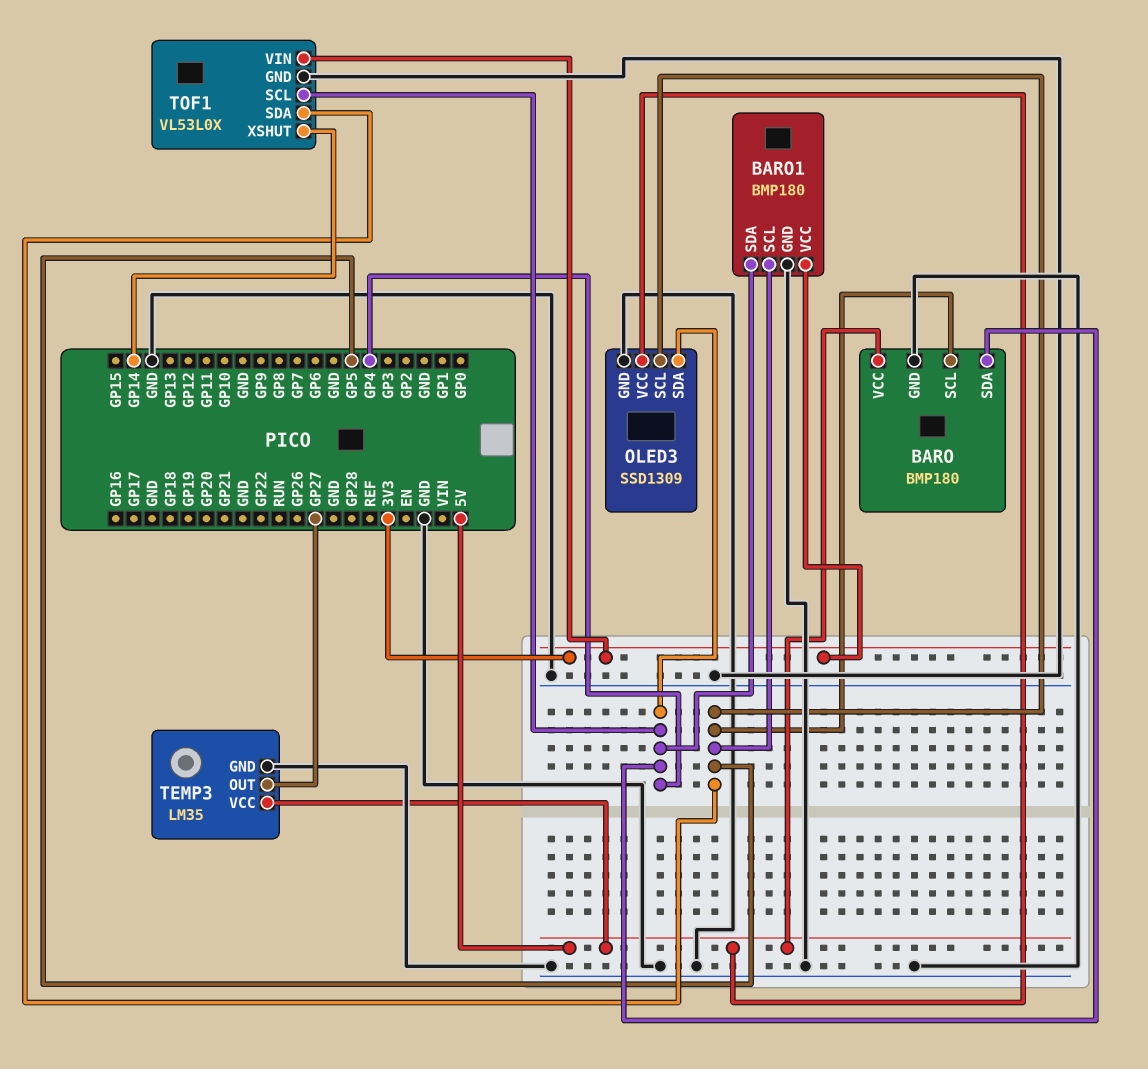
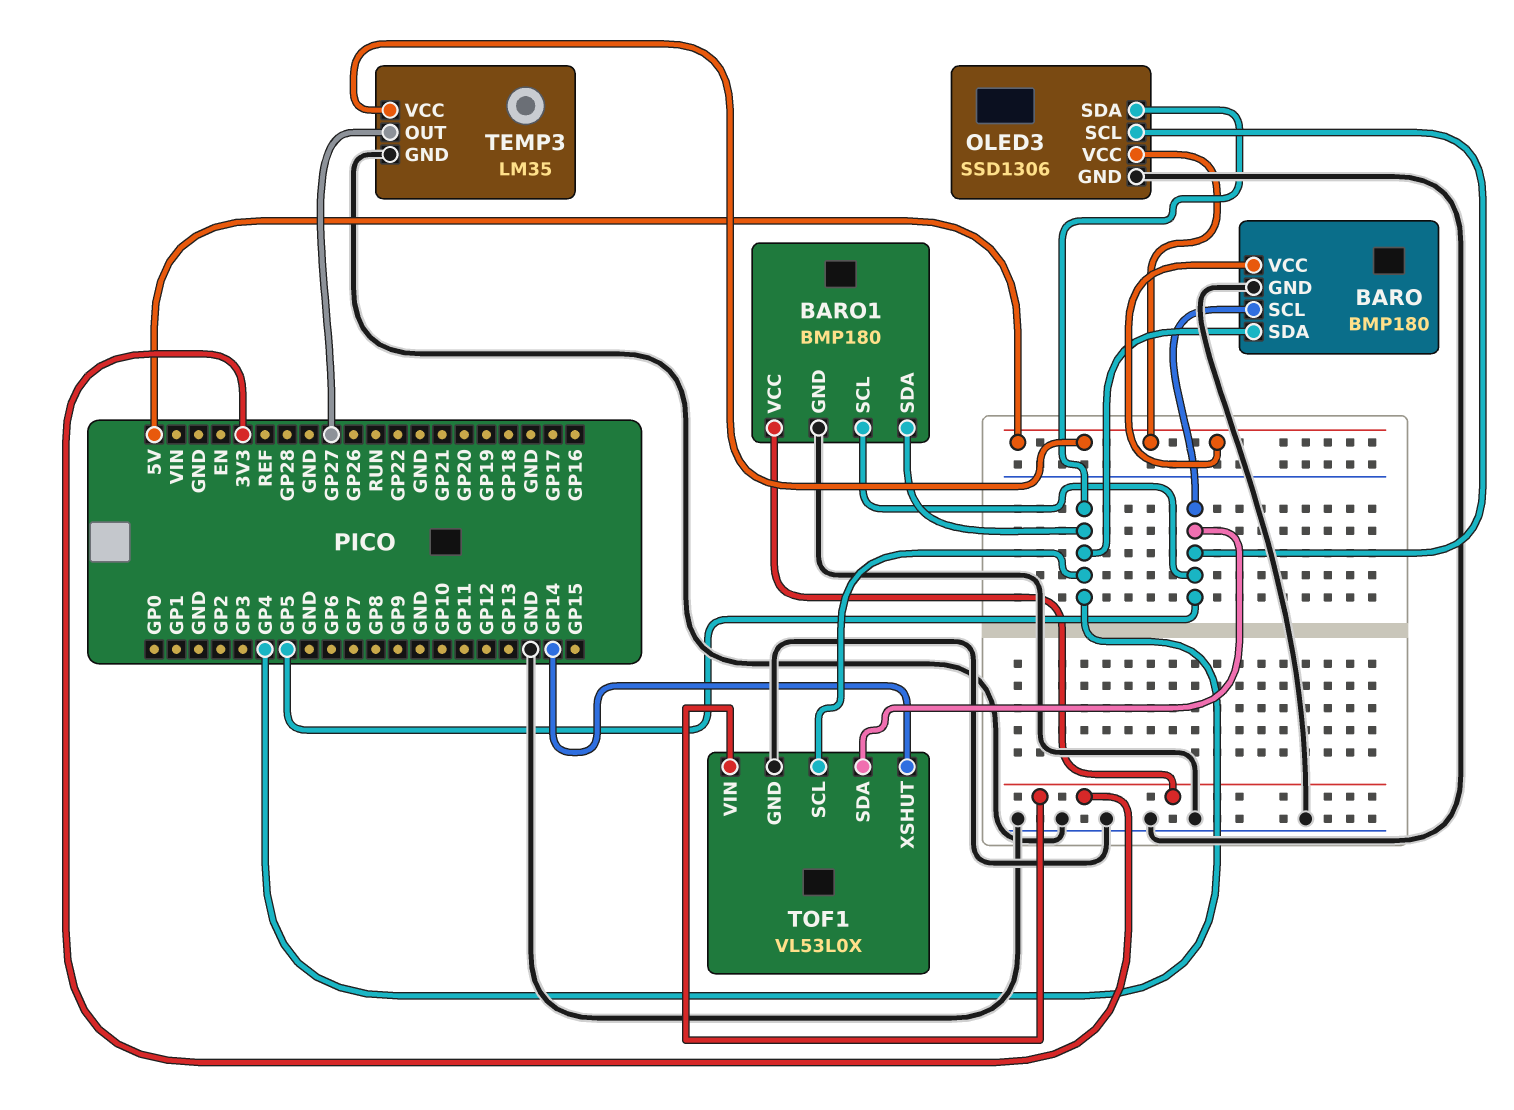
OLED3: SSD1309 -> SSD1306

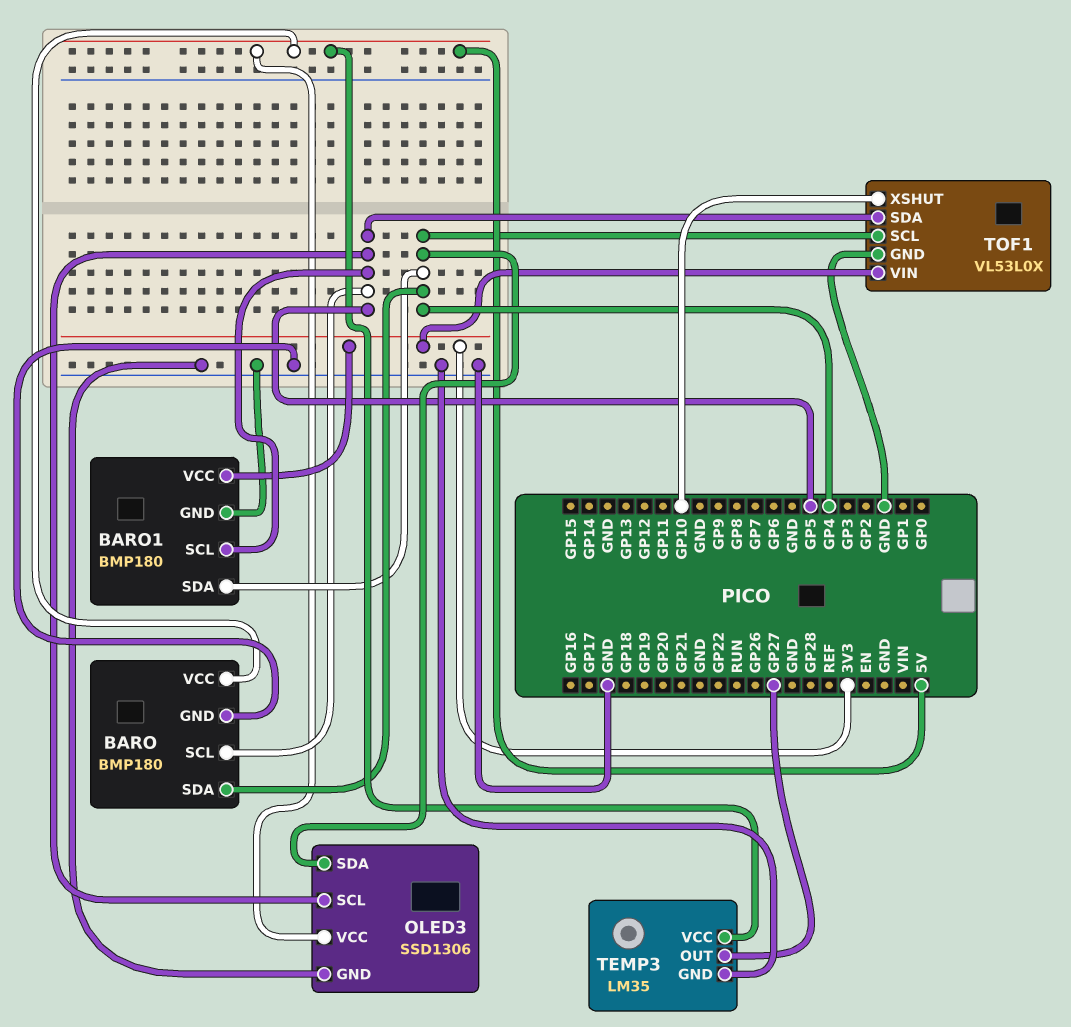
TOF1 pin XSHUT: GP14 -> GP10

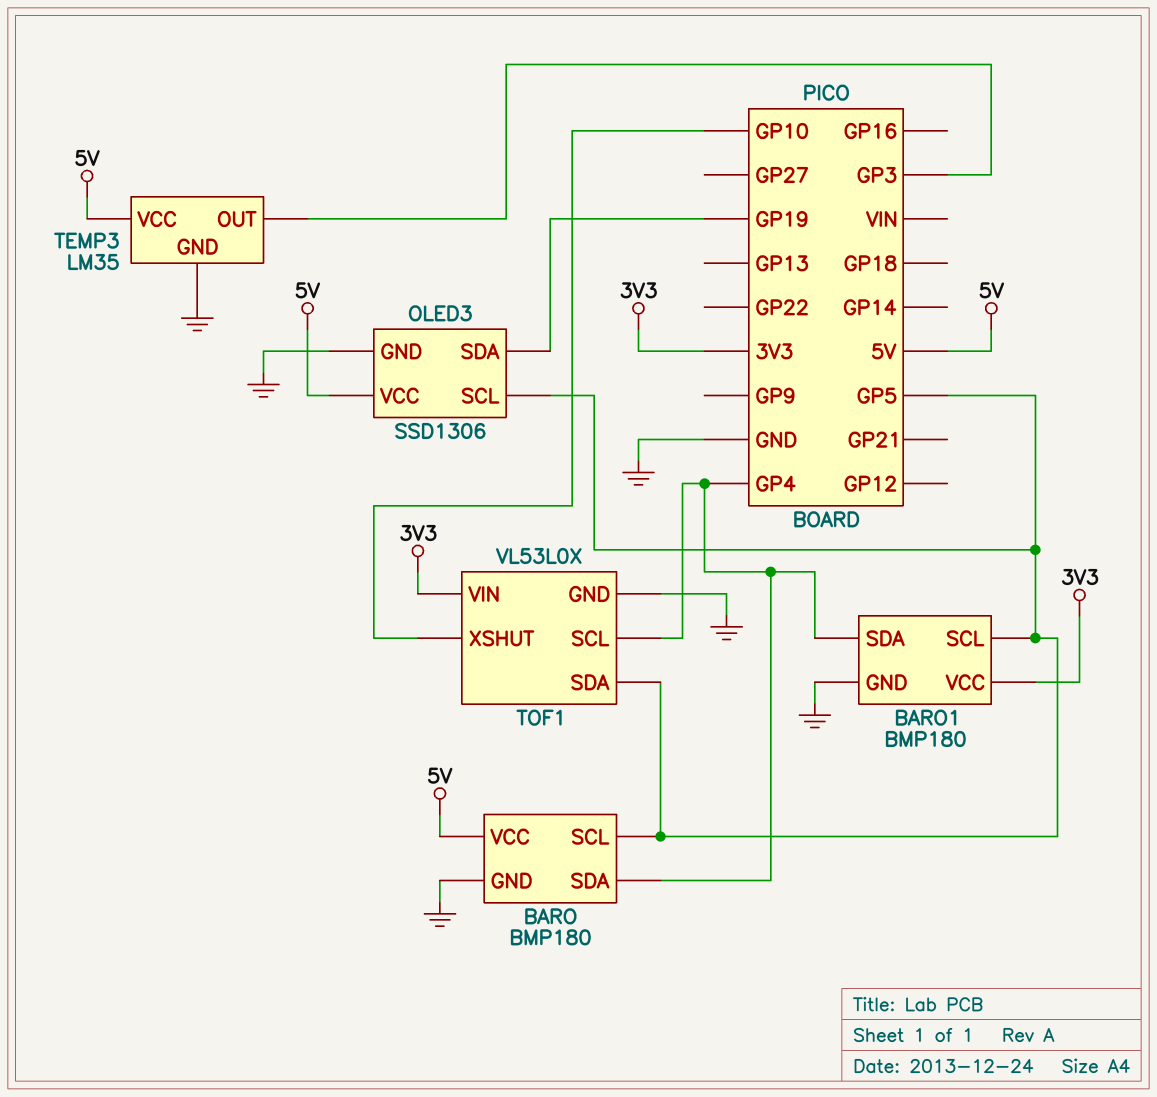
OLED3 pin SDA: GP4 -> GP19
TEMP3 pin OUT: GP27 -> GP3

